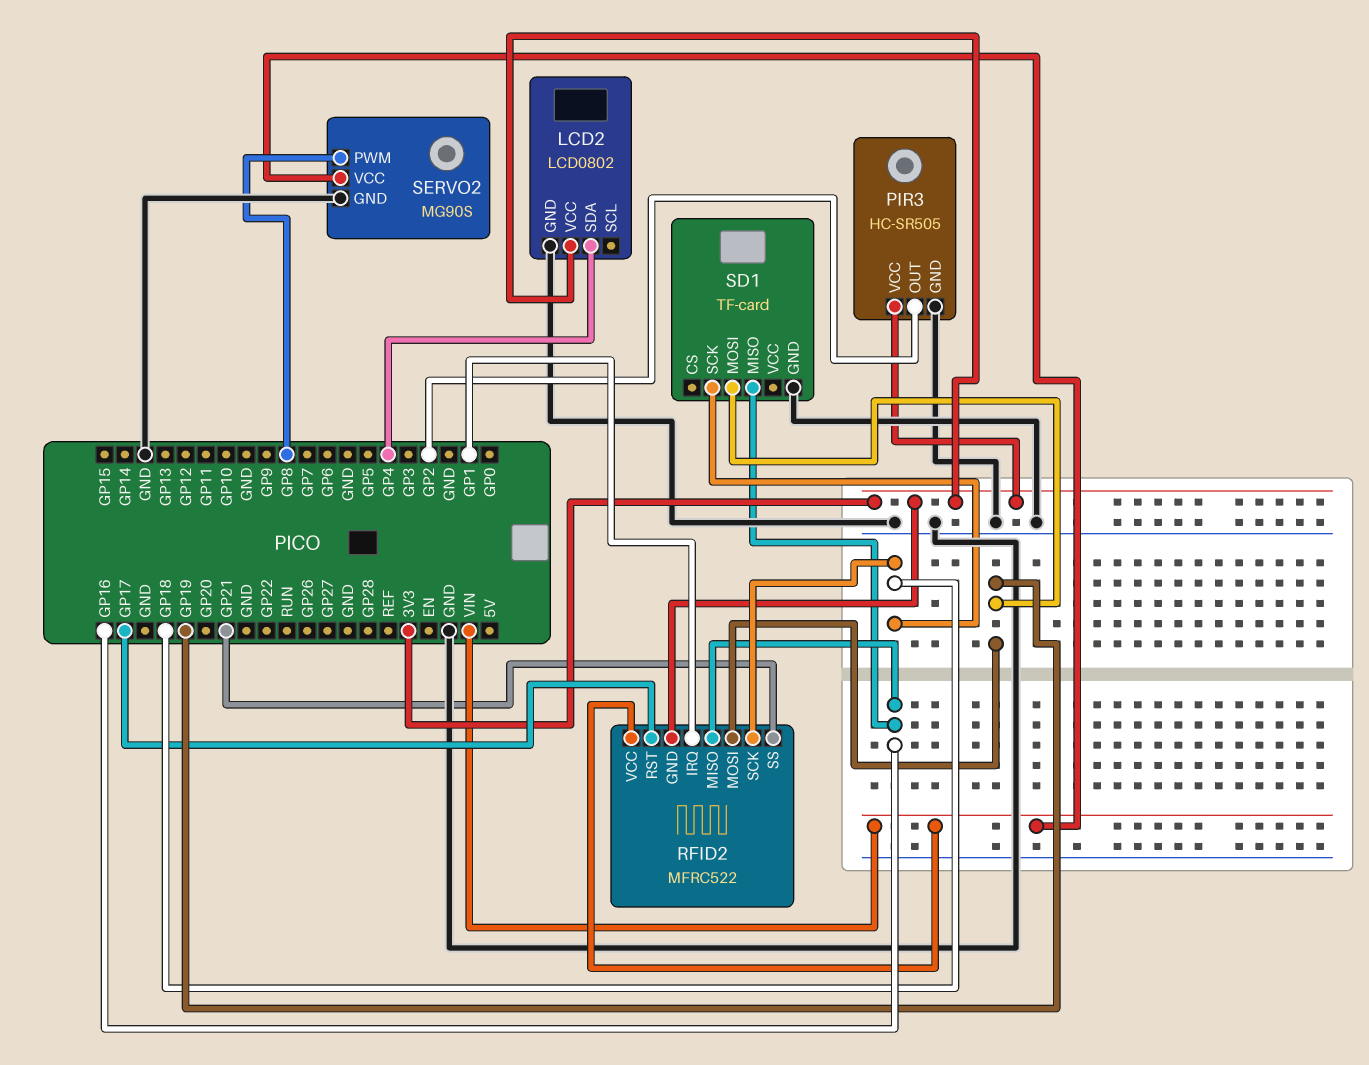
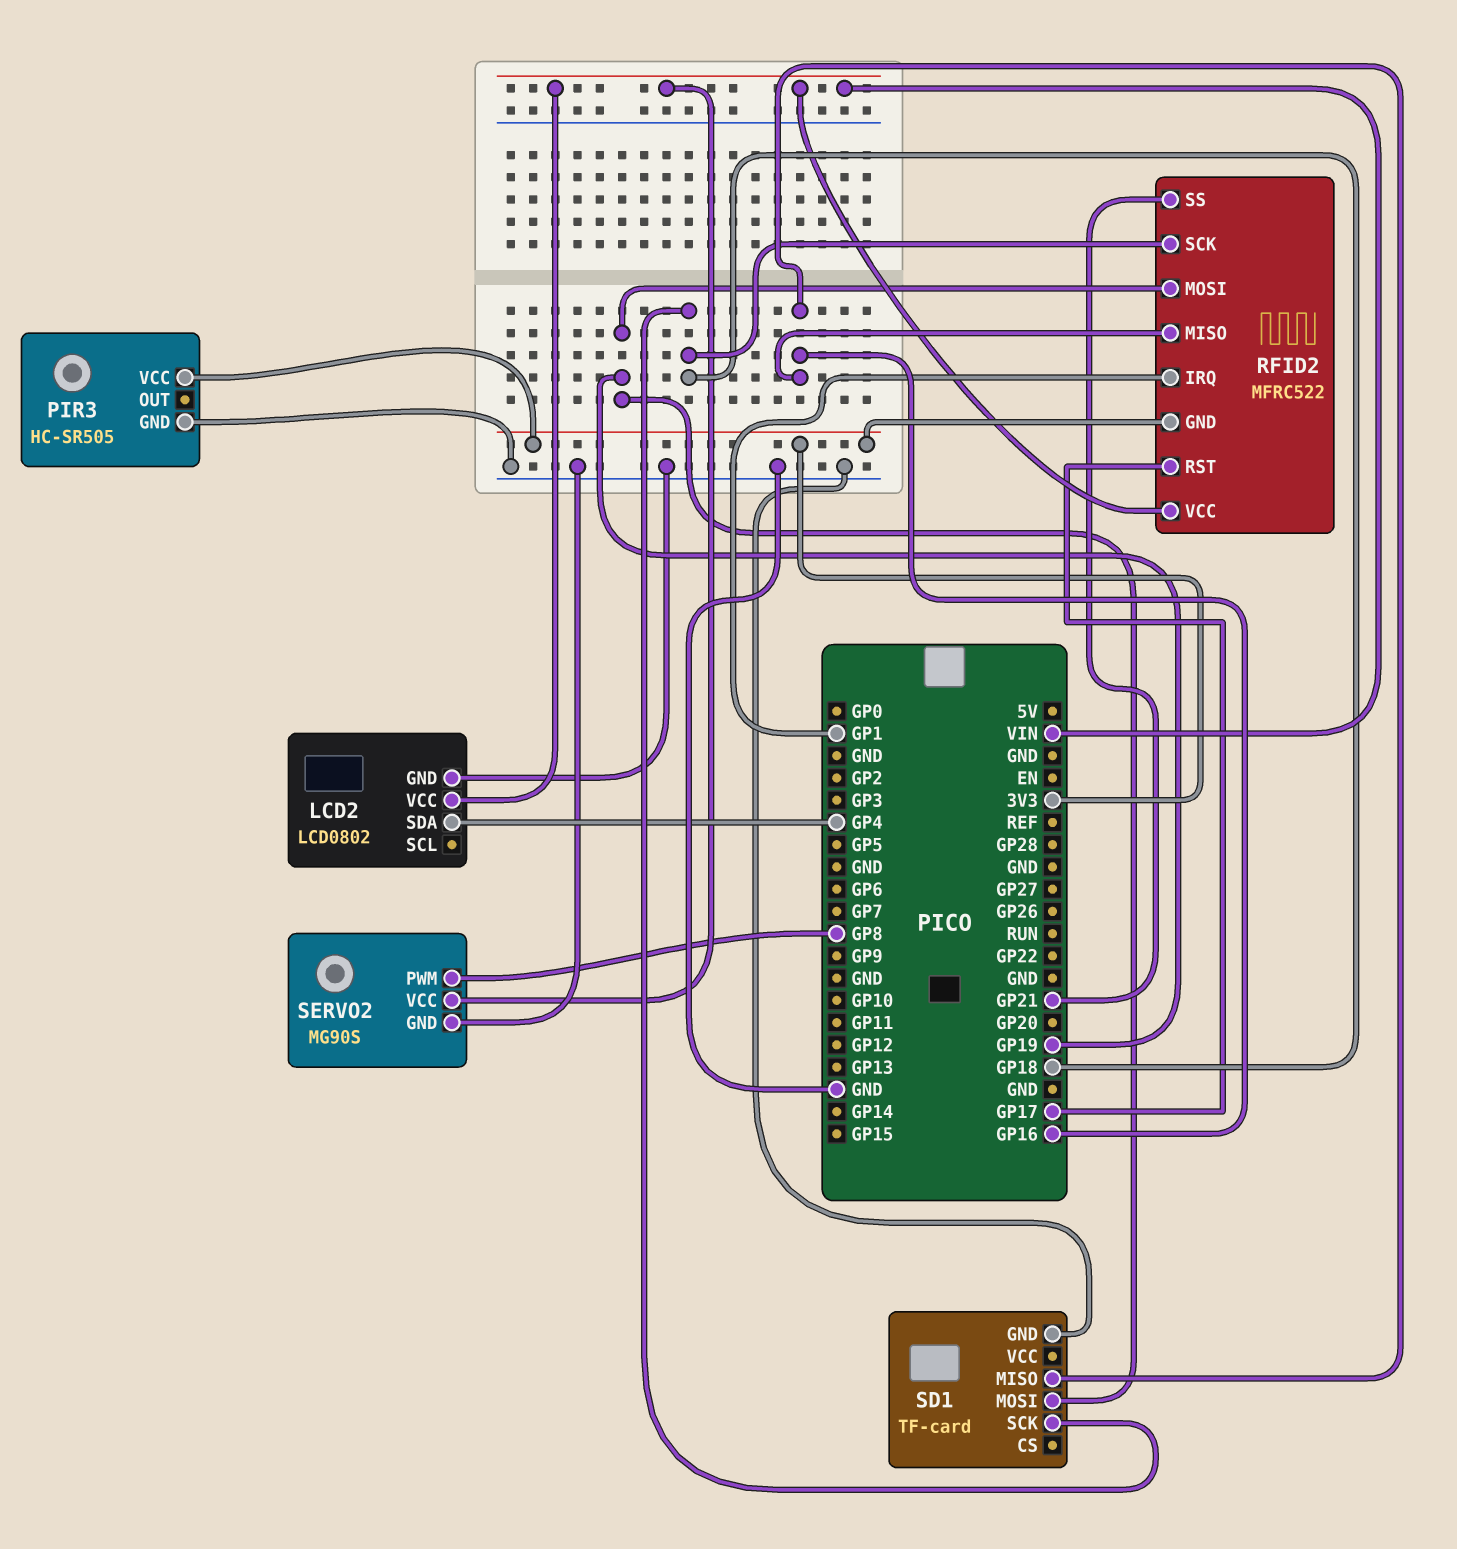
LCD2 pin VCC: 3V3 -> VIN
PIR3 pin OUT: GP2 -> none

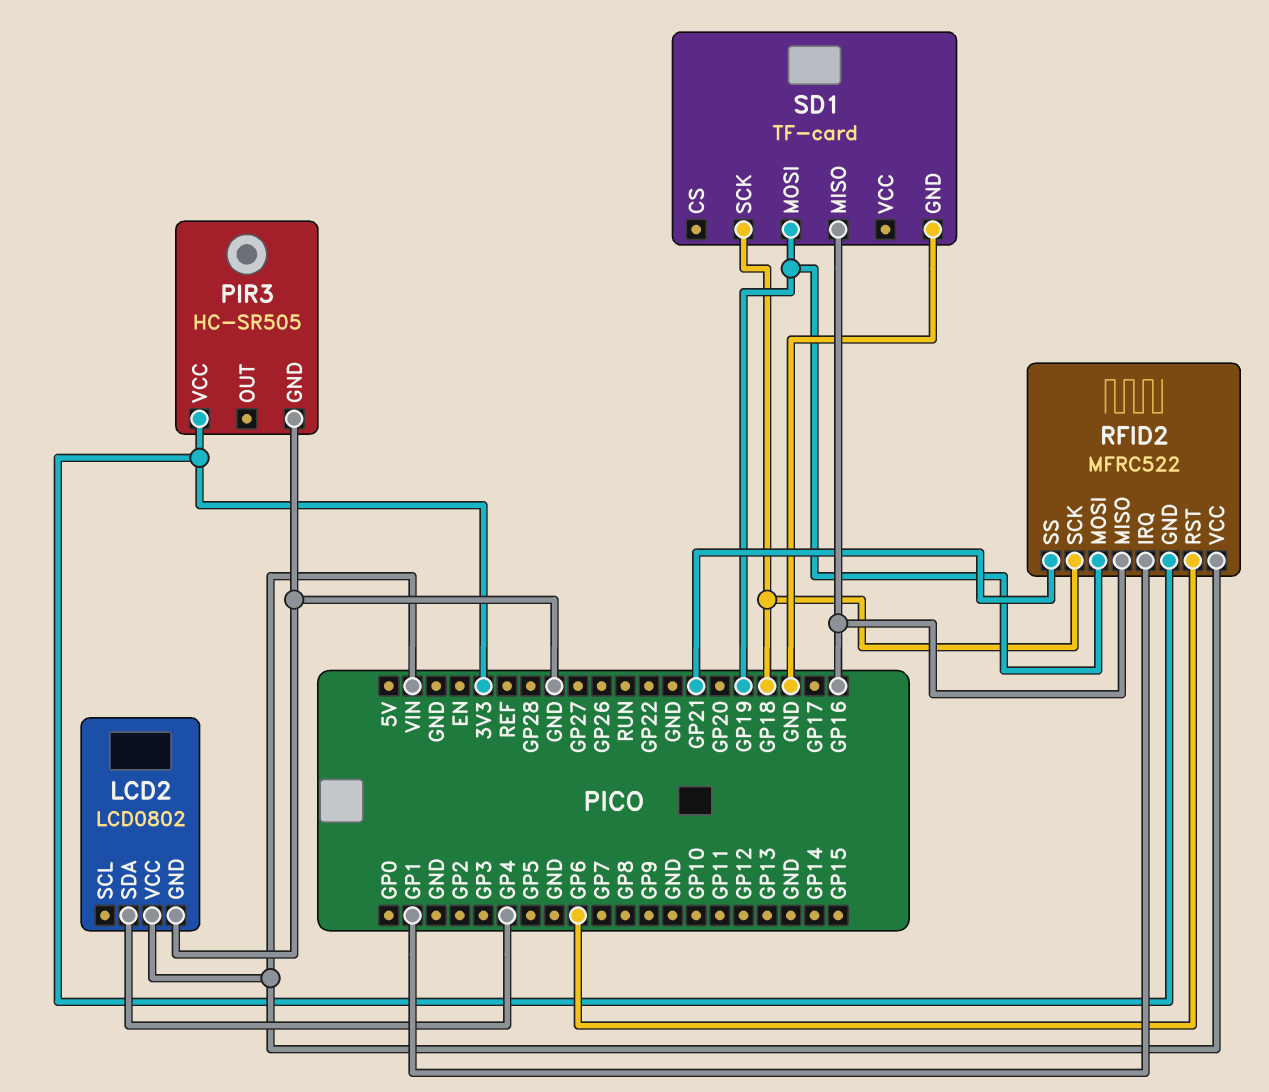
RFID2 pin RST: GP17 -> GP6
SERVO2: MG90S -> none
SERVO2 pin GND: GND -> none
SERVO2 pin PWM: GP8 -> none
SERVO2 pin VCC: VIN -> none

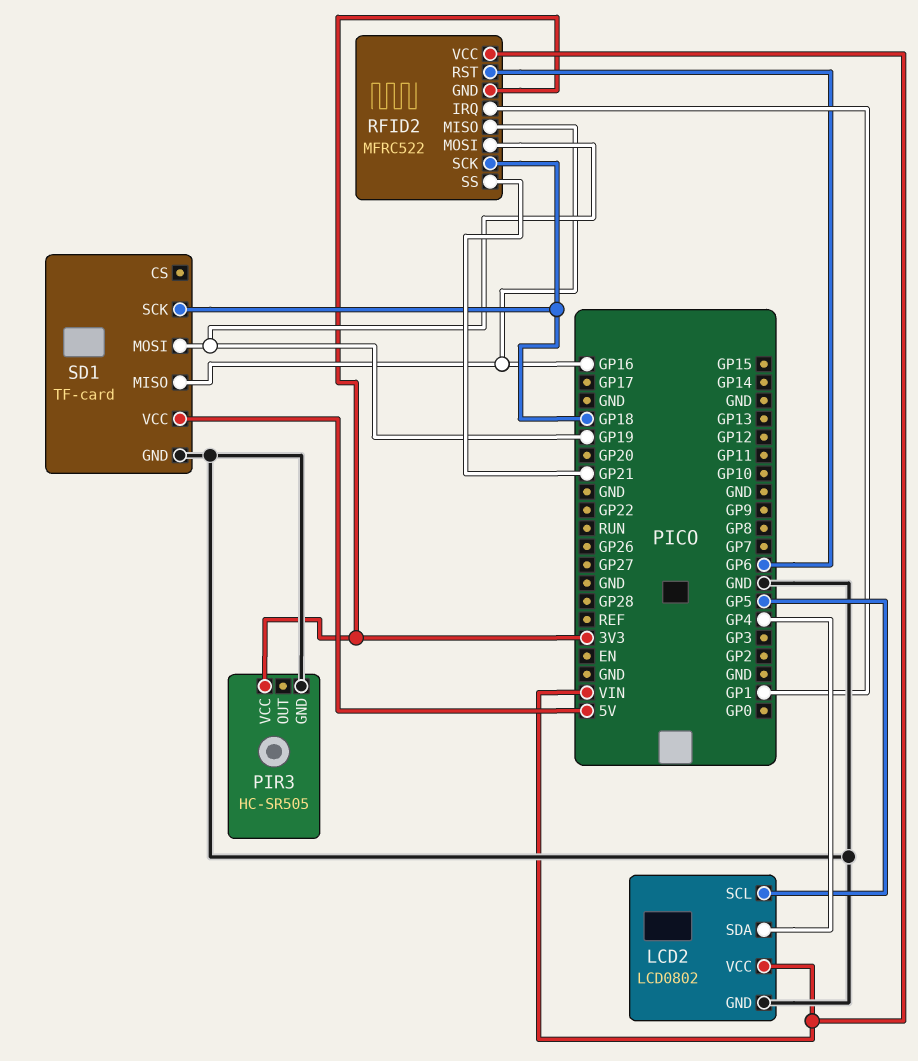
LCD2 pin SCL: none -> GP5
SD1 pin VCC: none -> 5V

